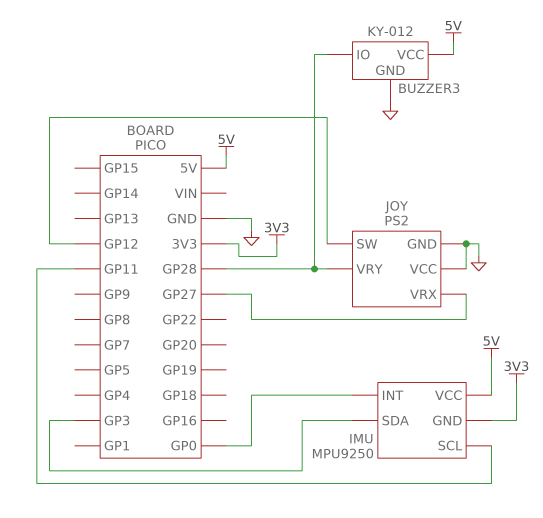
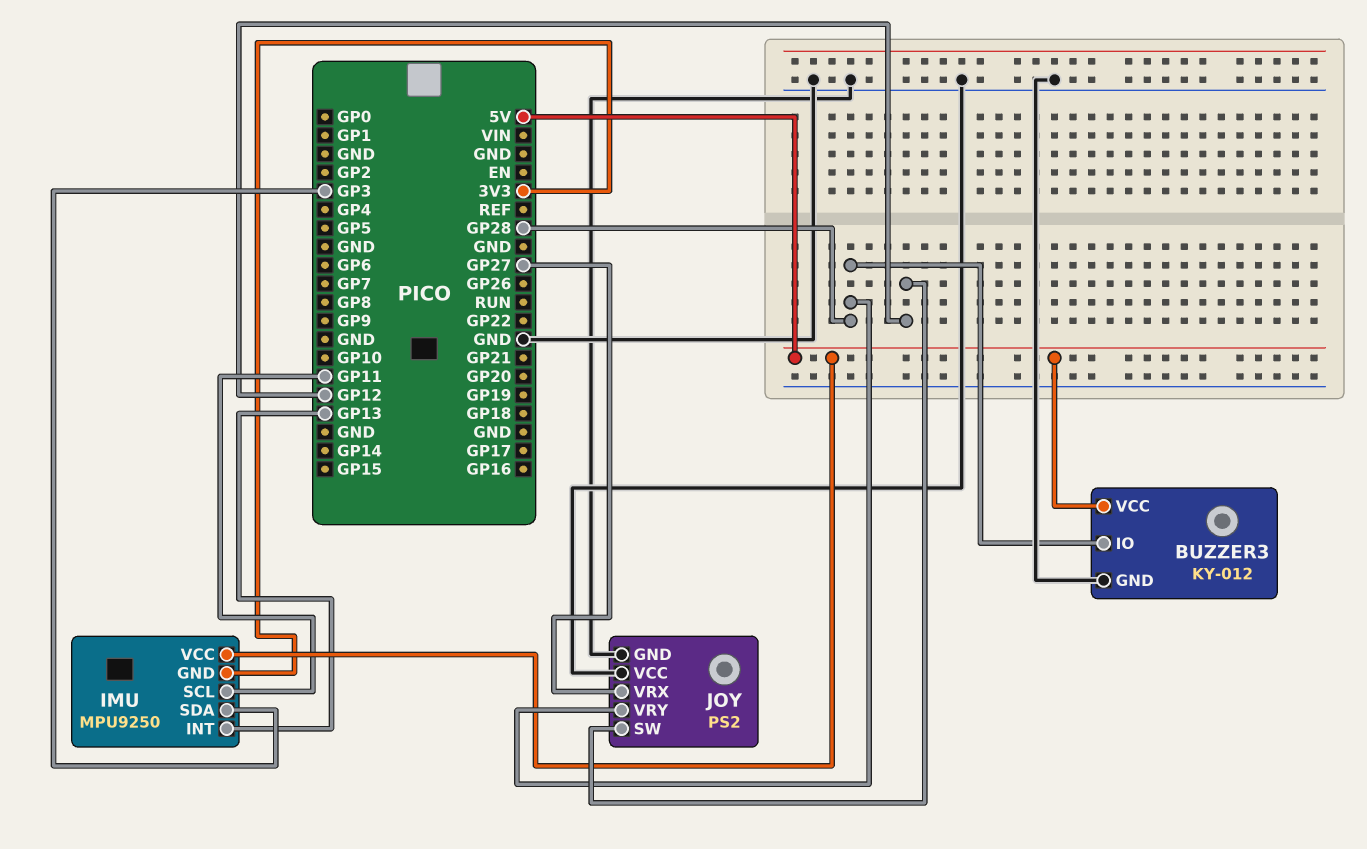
IMU pin INT: GP0 -> GP13

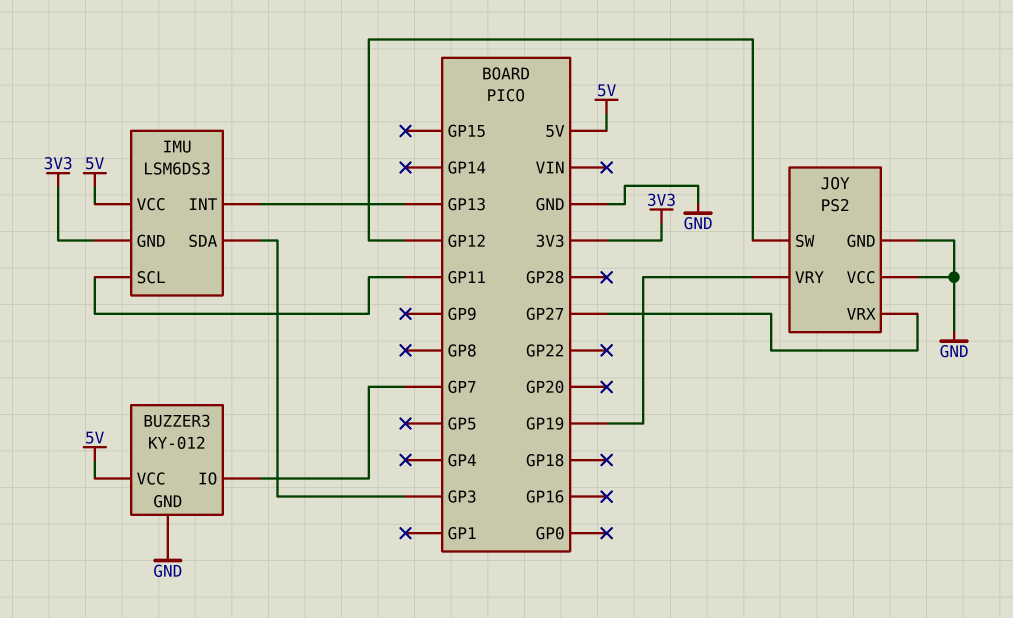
BUZZER3 pin IO: GP28 -> GP7
IMU: MPU9250 -> LSM6DS3
JOY pin VRY: GP28 -> GP19

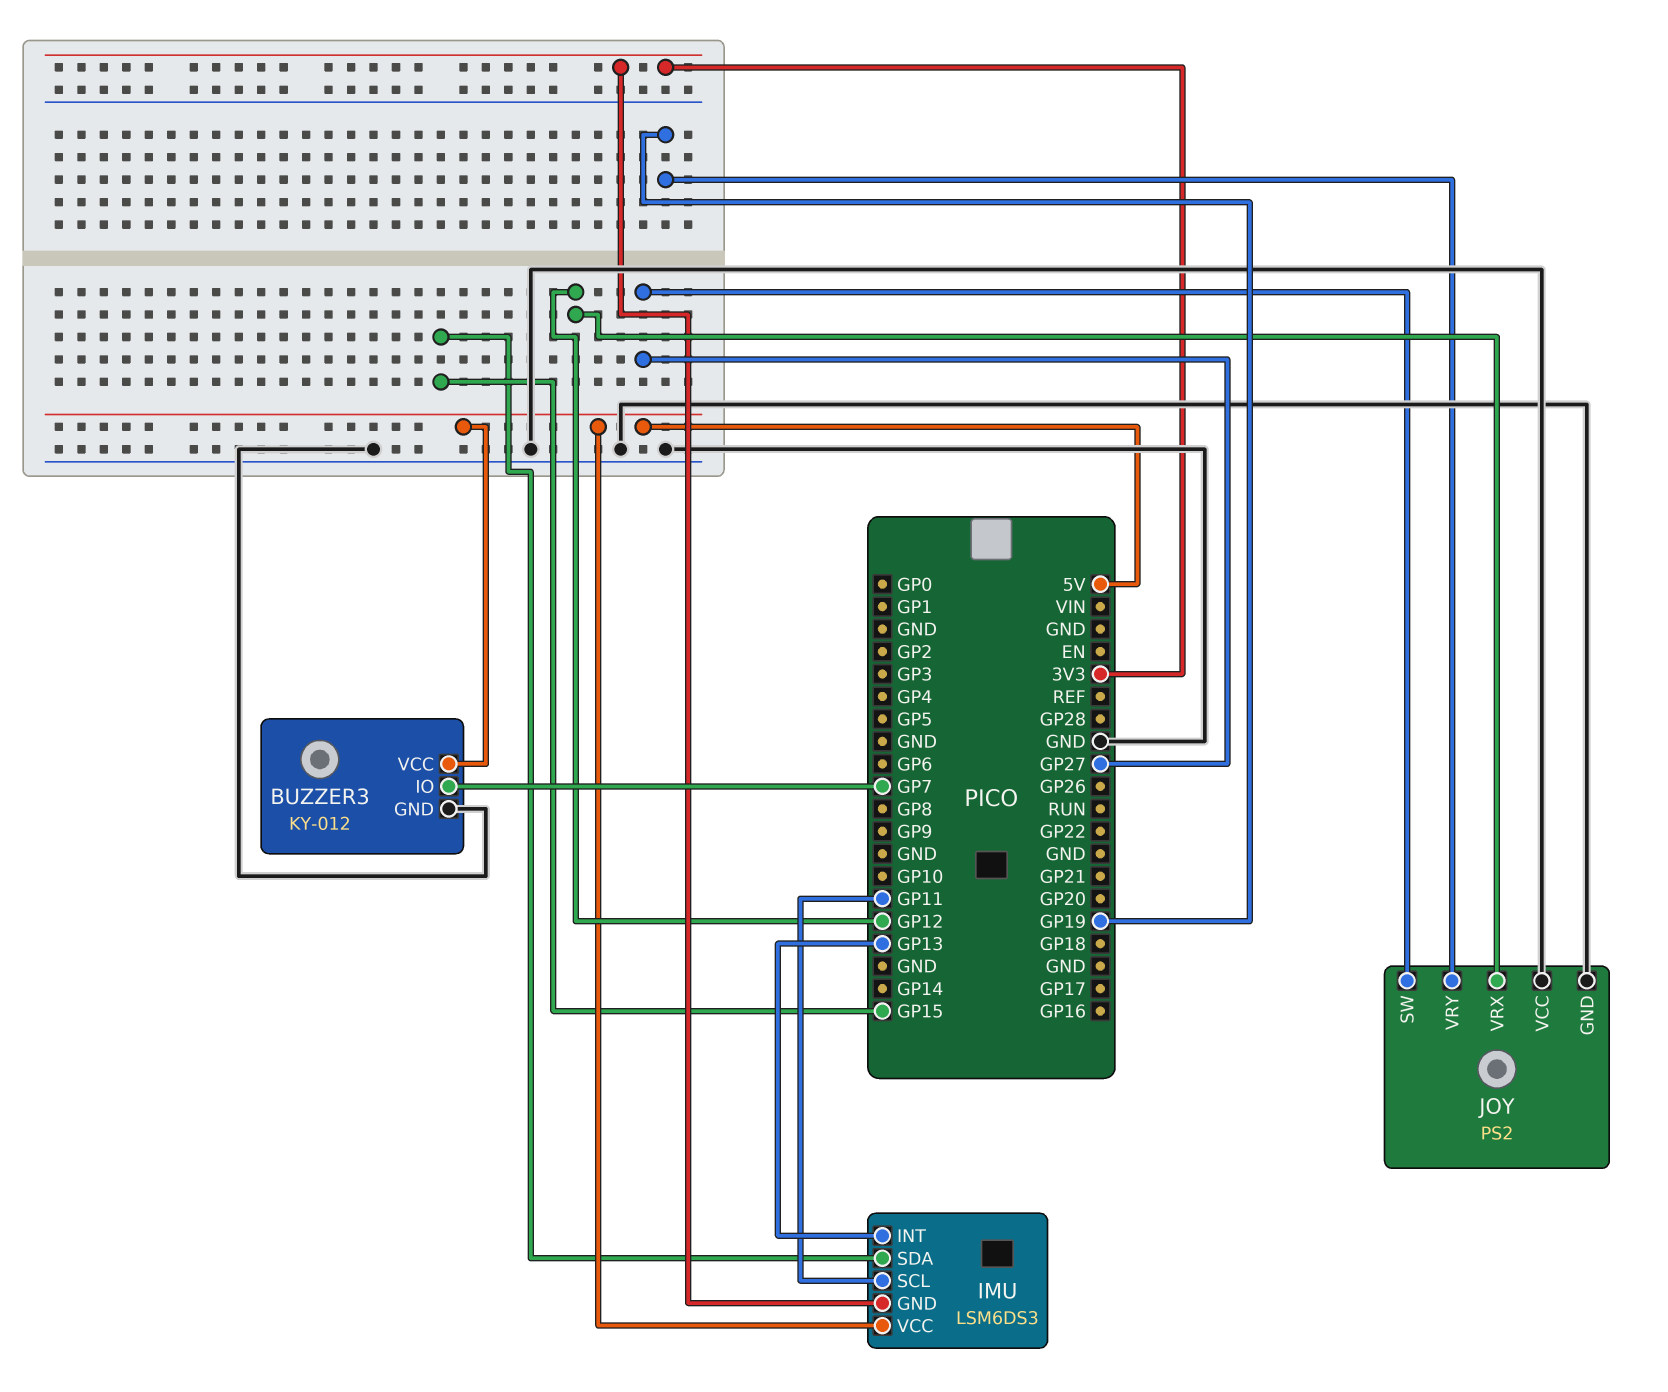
IMU pin SDA: GP3 -> GP15
JOY pin SW: GP12 -> GP27
JOY pin VRX: GP27 -> GP12

